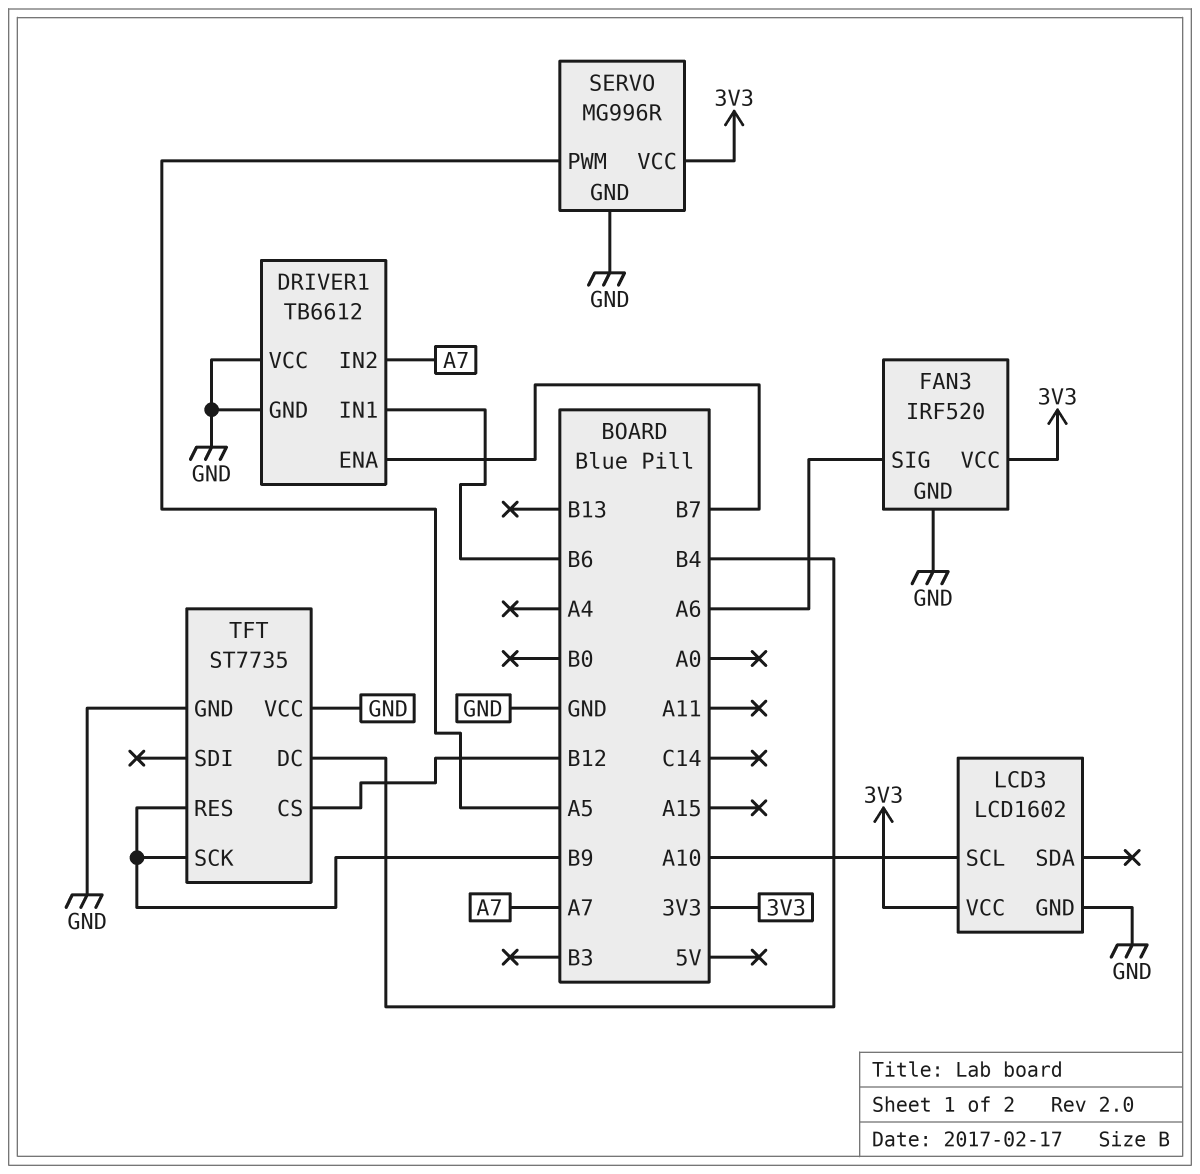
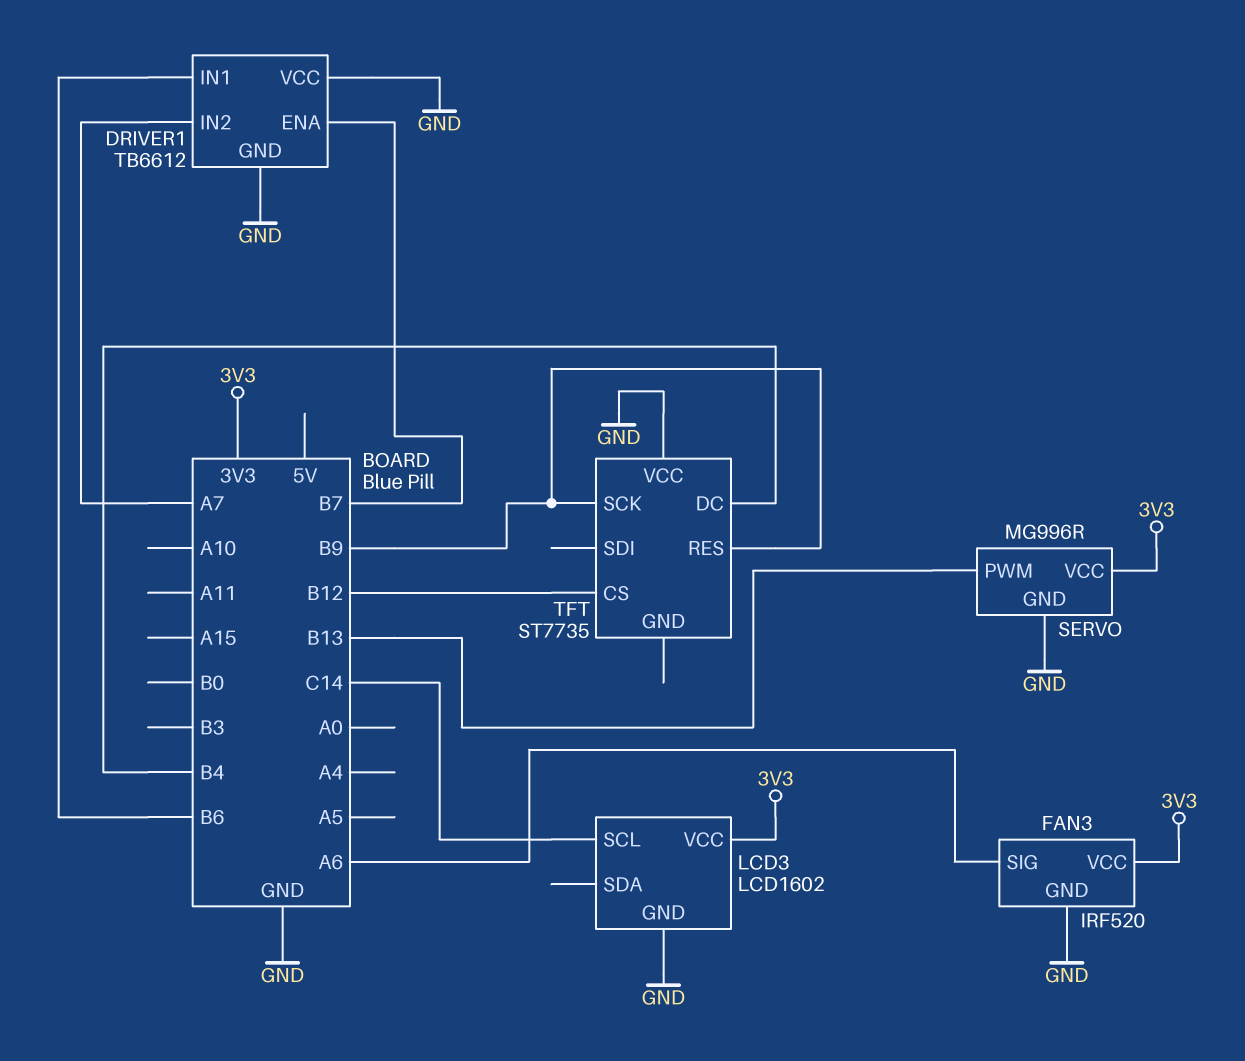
LCD3 pin SCL: A10 -> C14
SERVO pin PWM: A5 -> B13
TFT pin GND: GND -> none

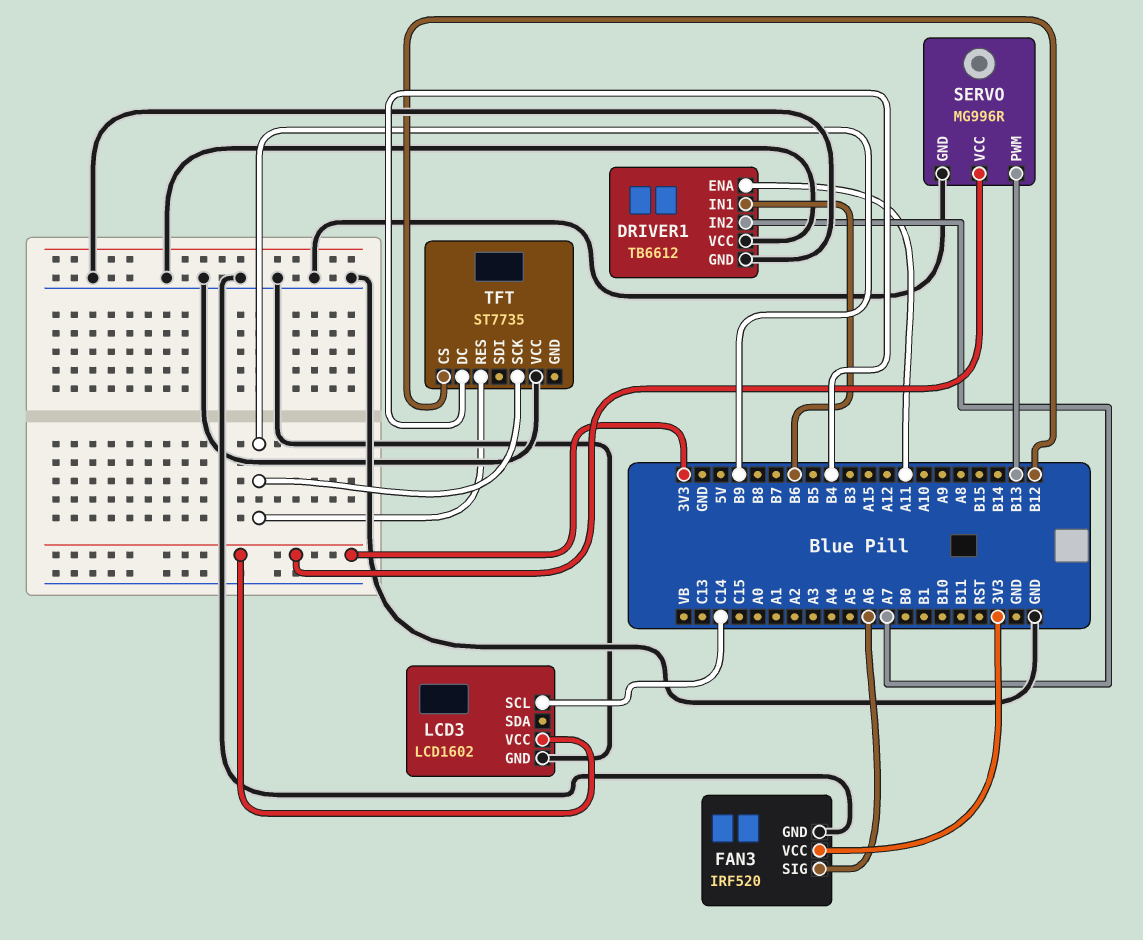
DRIVER1 pin ENA: B7 -> A11

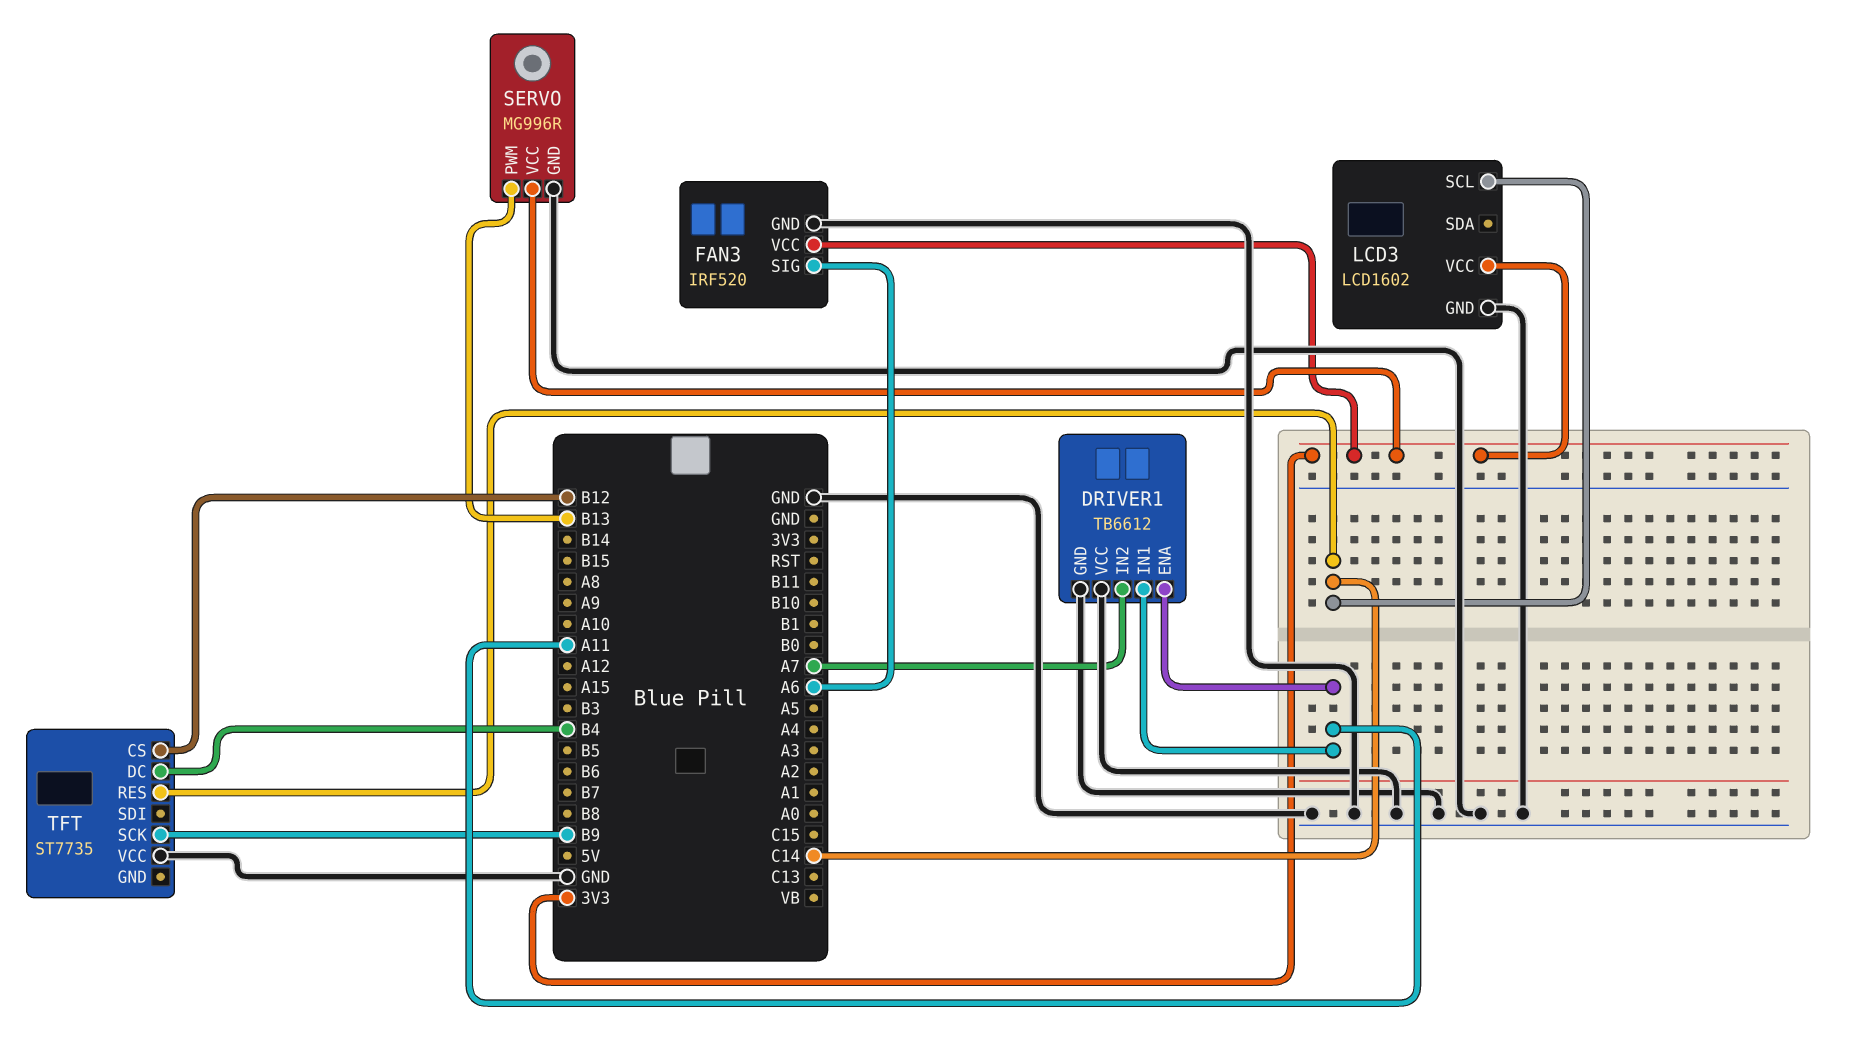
DRIVER1 pin IN1: B6 -> A11
TFT pin RES: B9 -> C14

